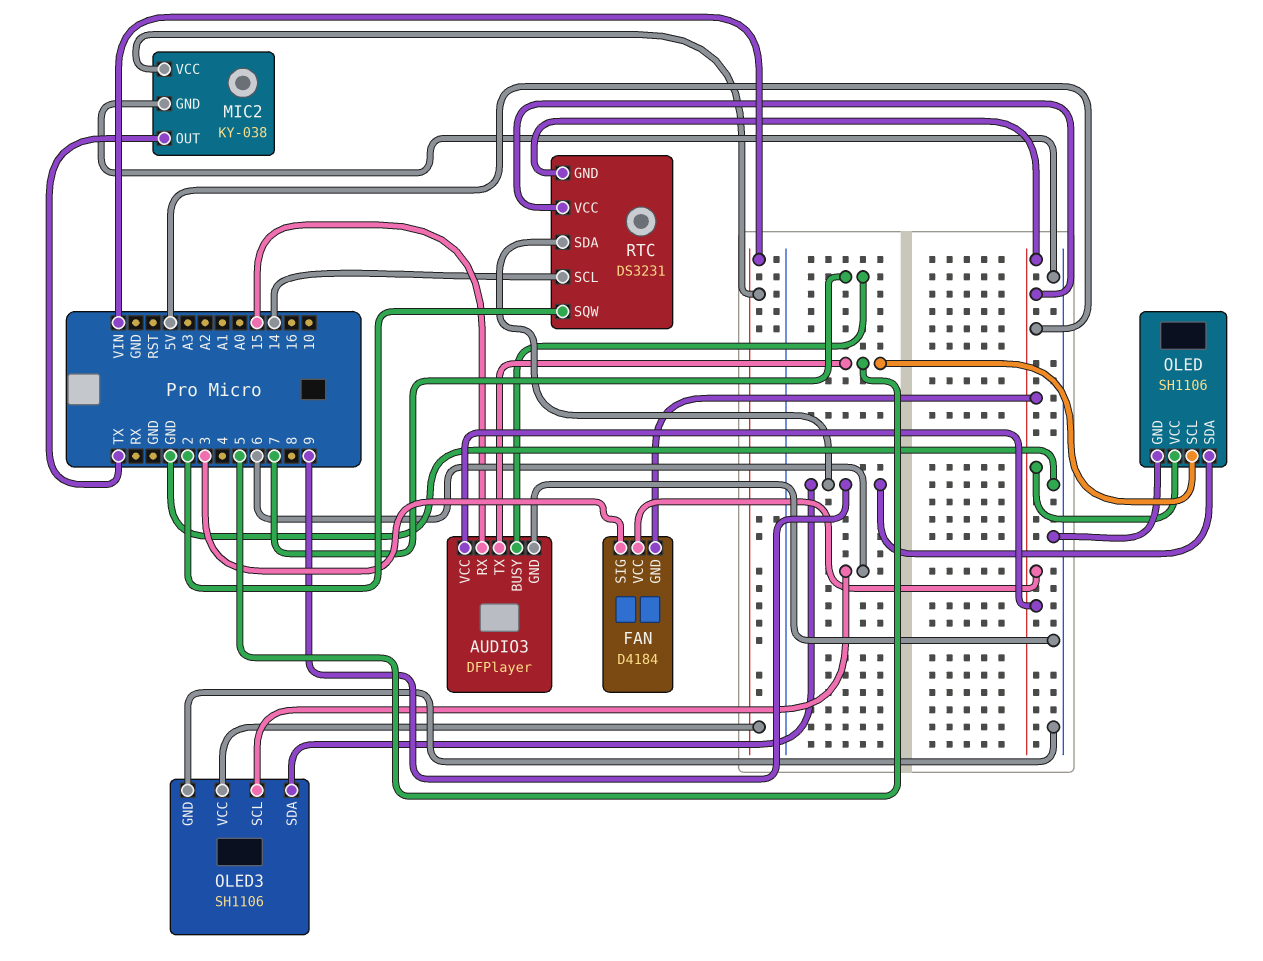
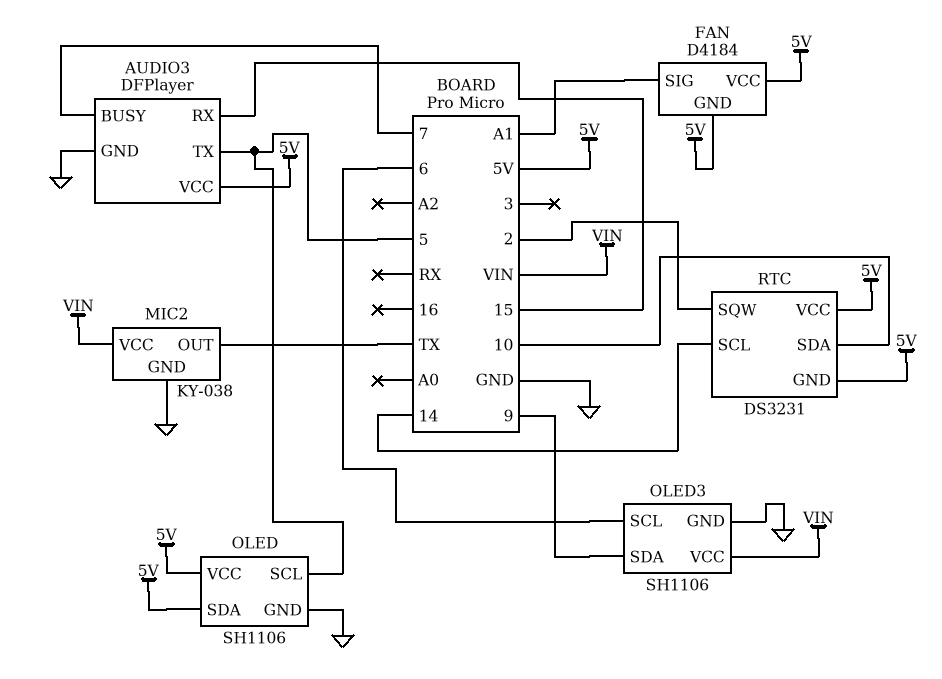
FAN pin SIG: 3 -> A1
OLED pin SDA: 9 -> 5V
RTC pin SDA: 9 -> 10

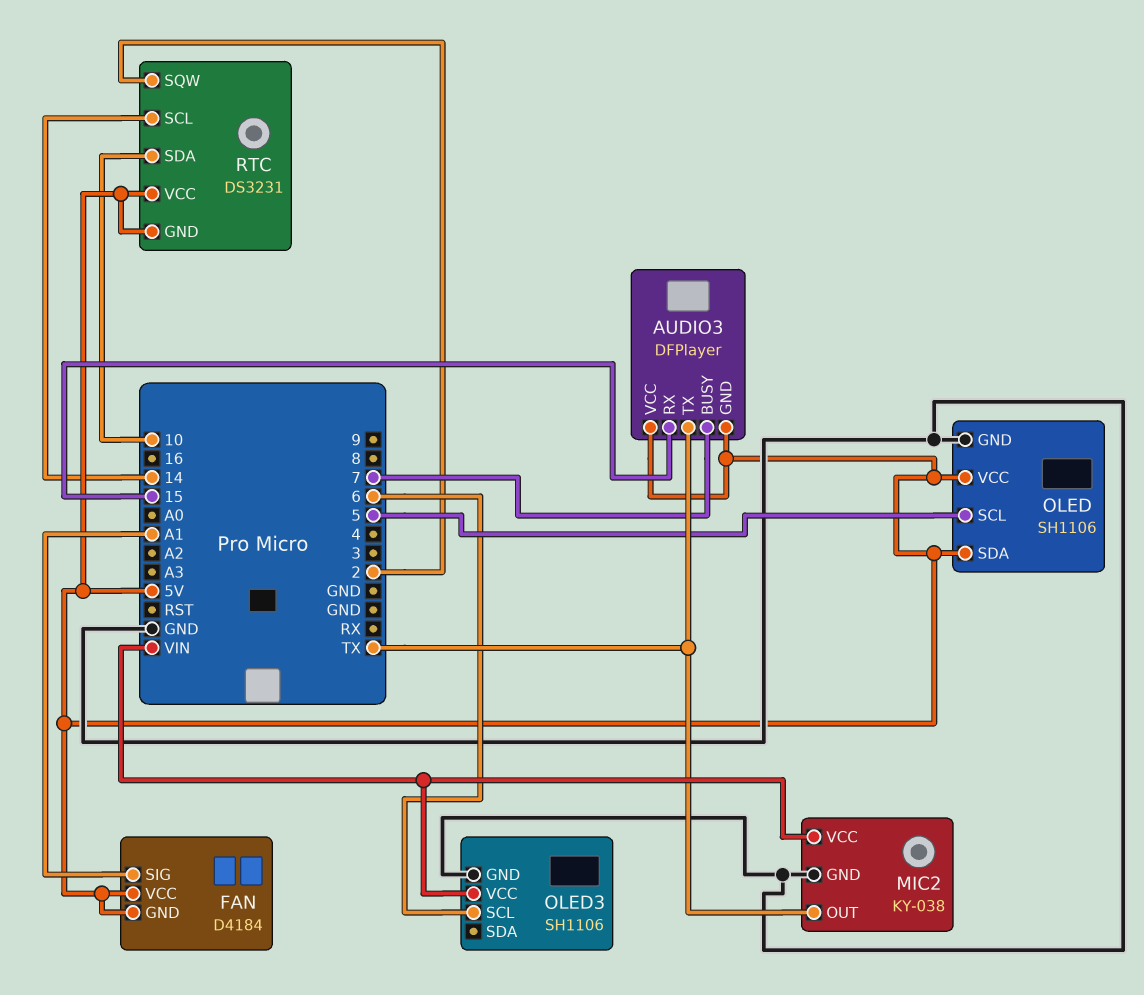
AUDIO3 pin GND: GND -> 5V
AUDIO3 pin TX: 5 -> TX
OLED3 pin SDA: 9 -> none

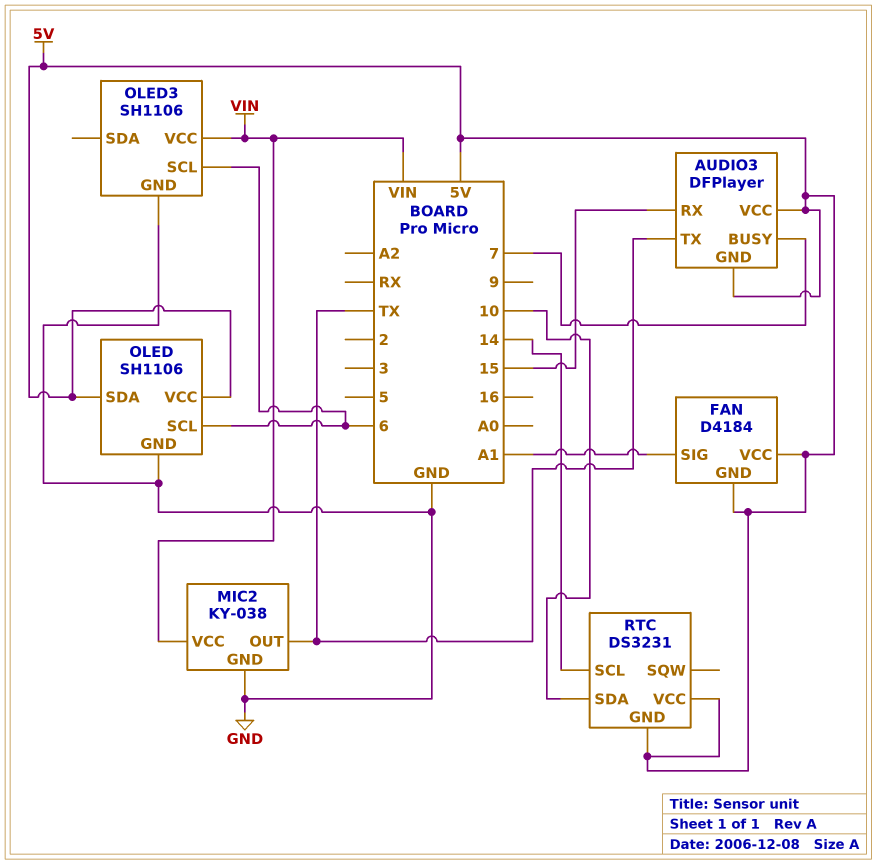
OLED pin SCL: 5 -> 6
RTC pin SQW: 2 -> none

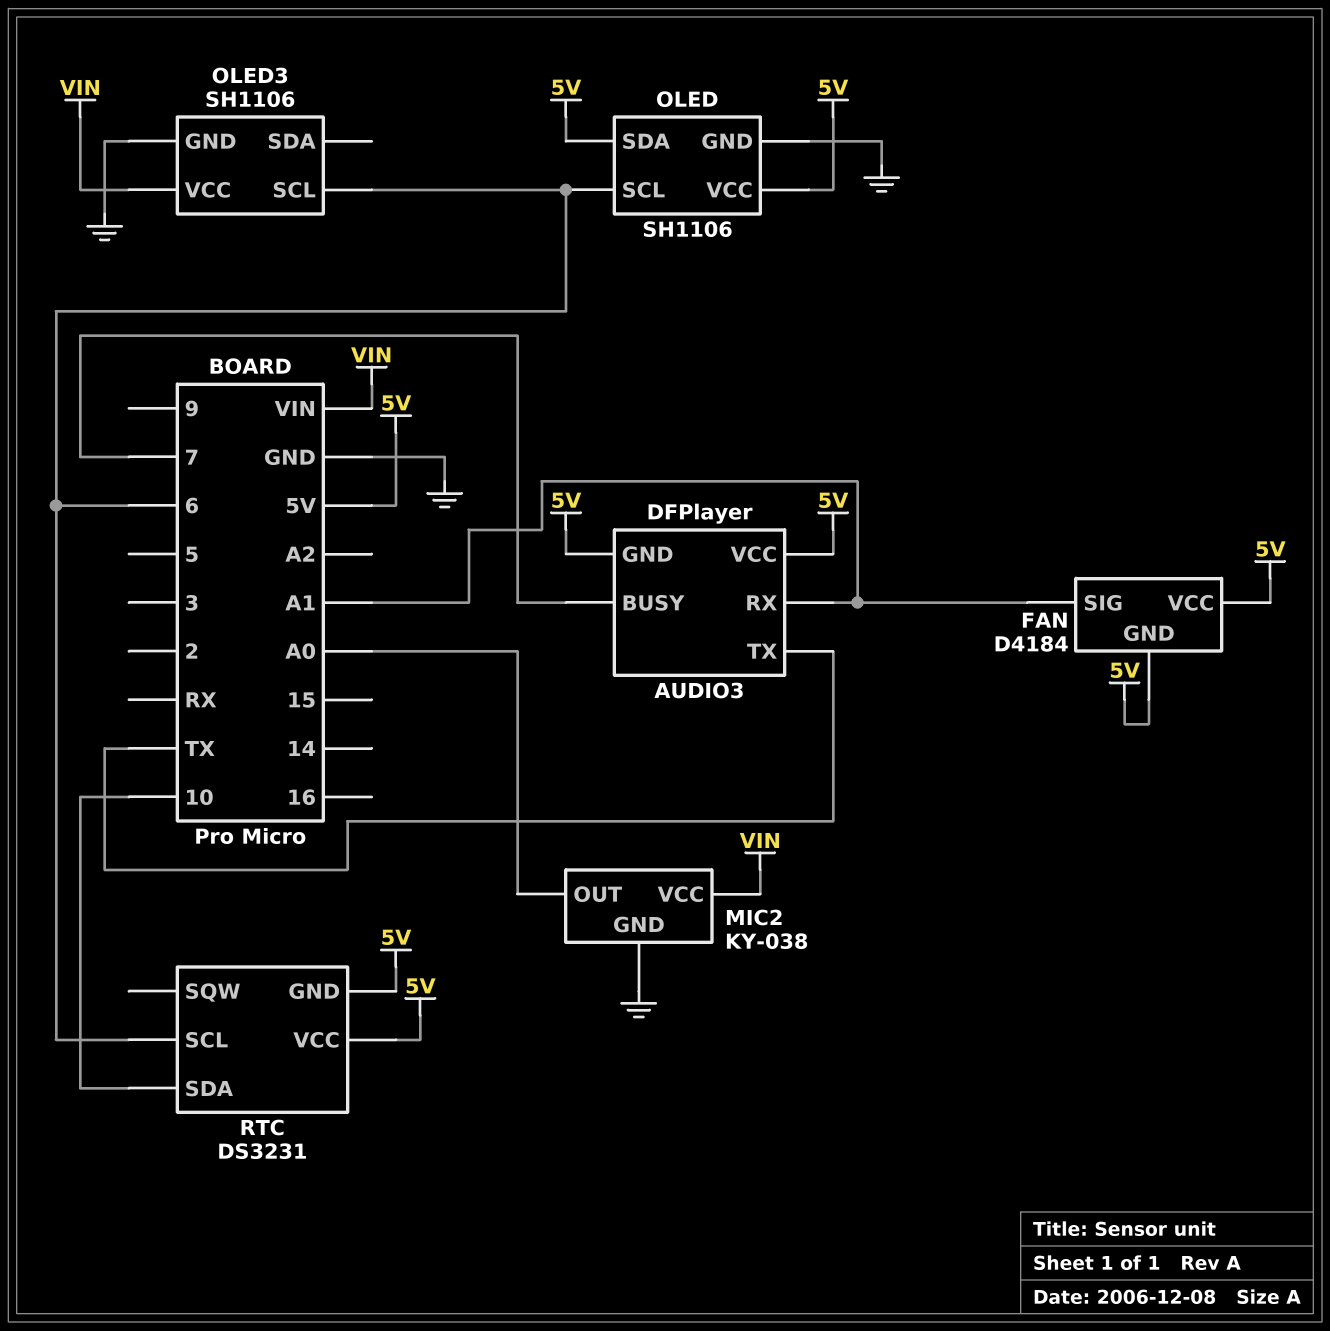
AUDIO3 pin RX: 15 -> A1
MIC2 pin OUT: TX -> A0
RTC pin SCL: 14 -> 6

